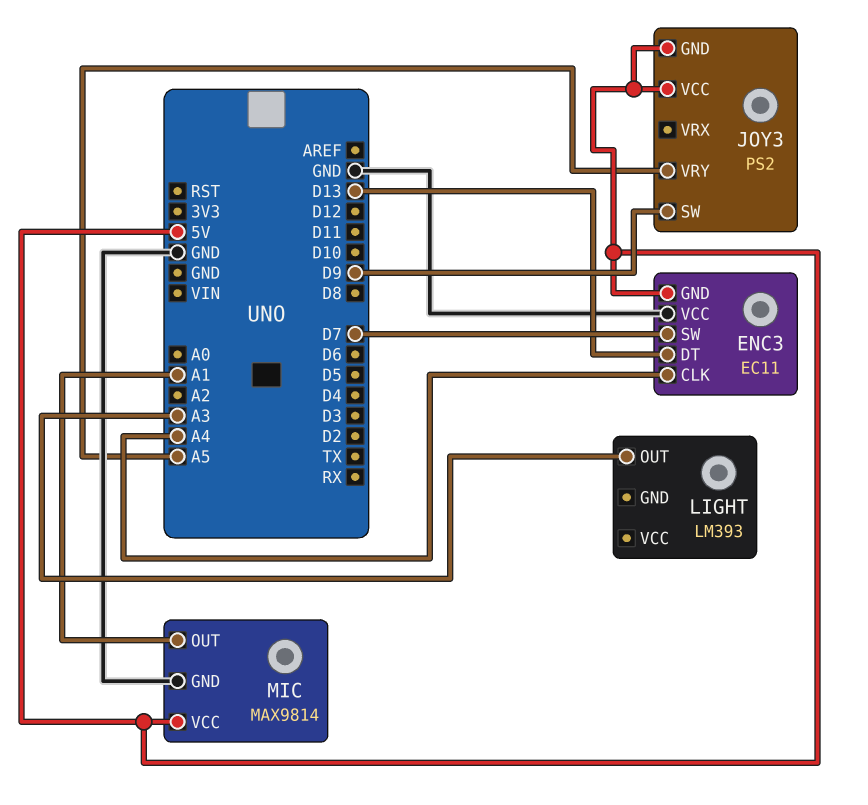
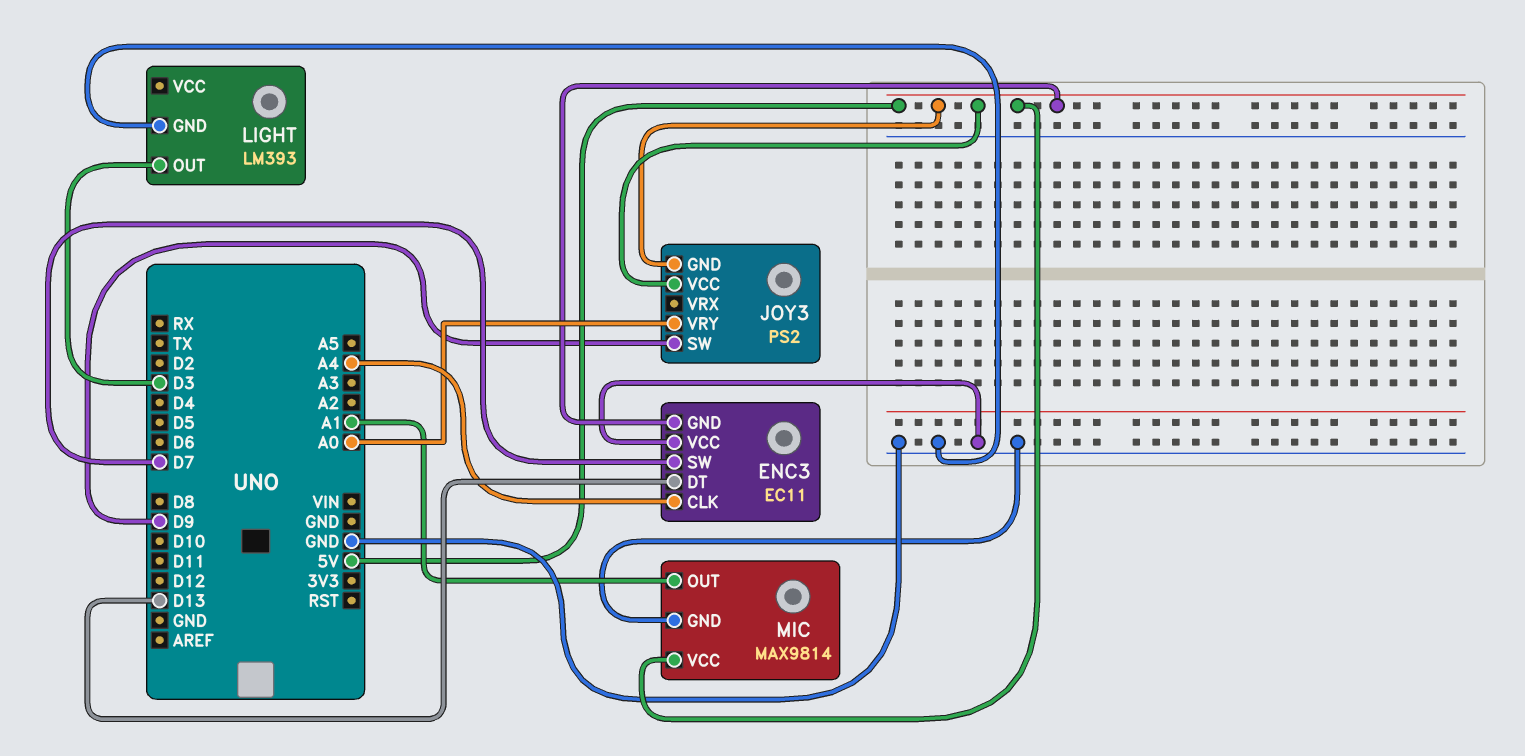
JOY3 pin VRY: A5 -> A0
LIGHT pin GND: none -> GND
LIGHT pin OUT: A3 -> D3

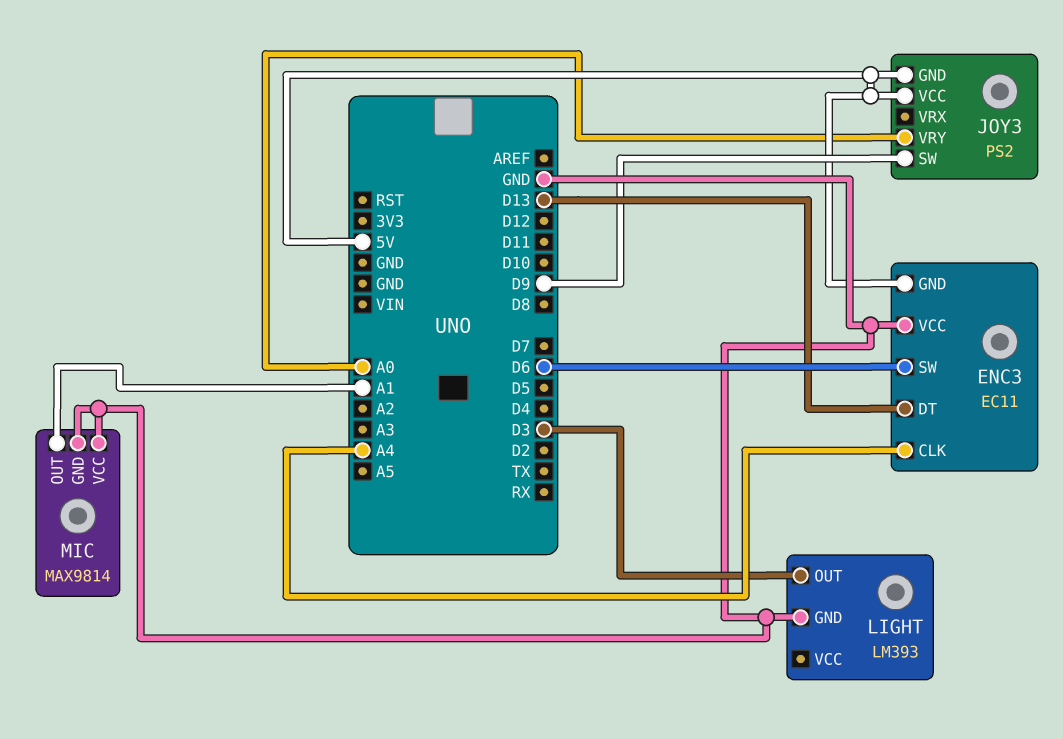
ENC3 pin SW: D7 -> D6
MIC pin VCC: 5V -> GND

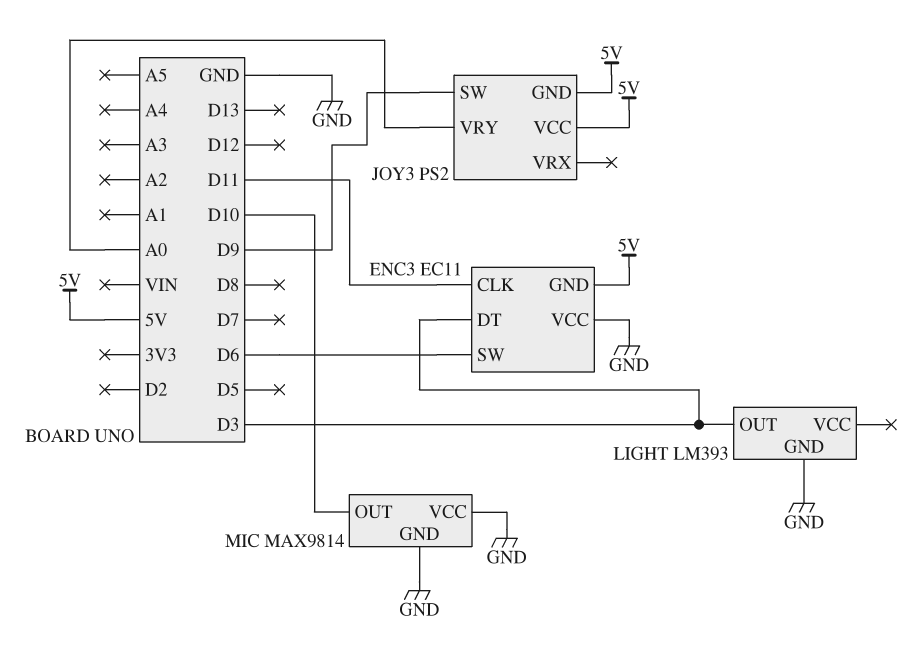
ENC3 pin CLK: A4 -> D11
ENC3 pin DT: D13 -> D3
MIC pin OUT: A1 -> D10

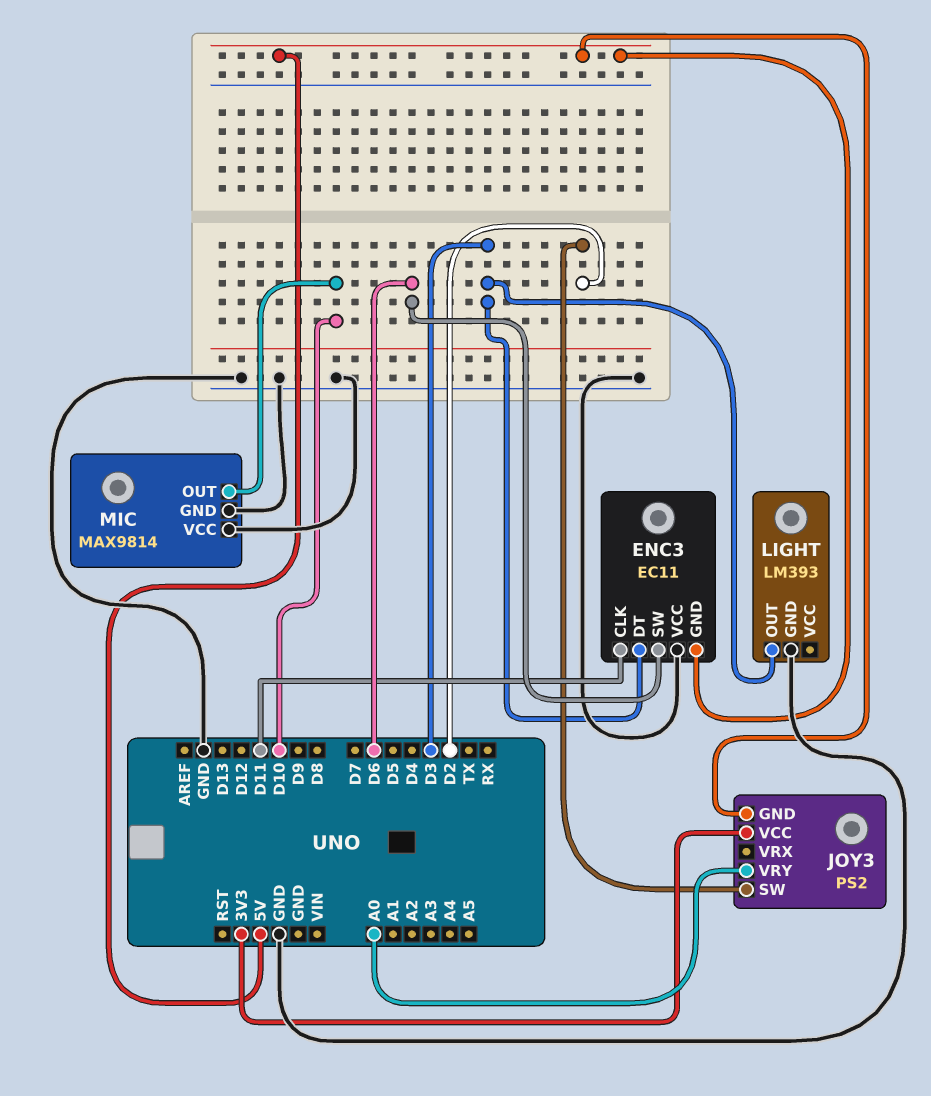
JOY3 pin SW: D9 -> D2
JOY3 pin VCC: 5V -> 3V3

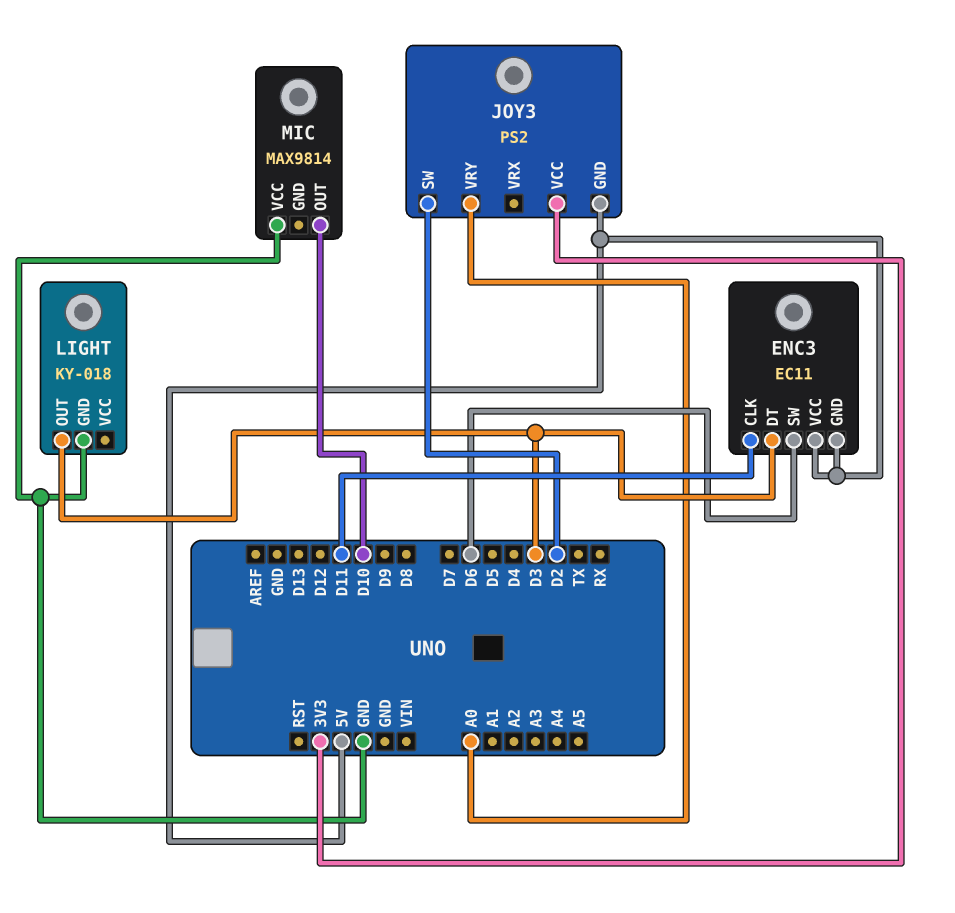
ENC3 pin VCC: GND -> 5V
LIGHT: LM393 -> KY-018
MIC pin GND: GND -> none

